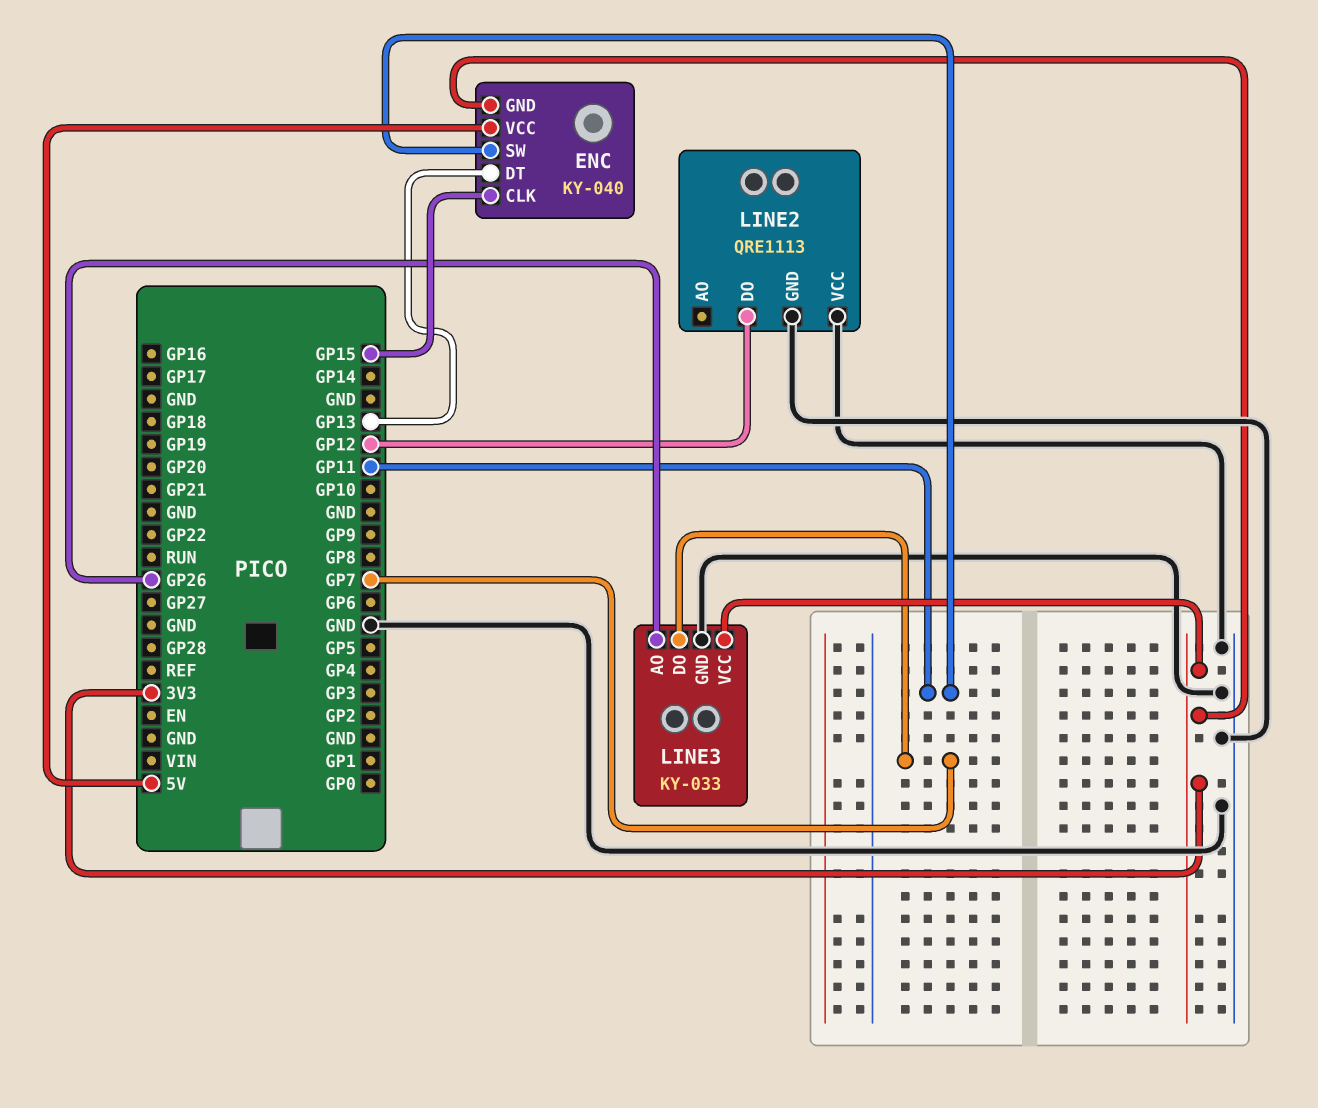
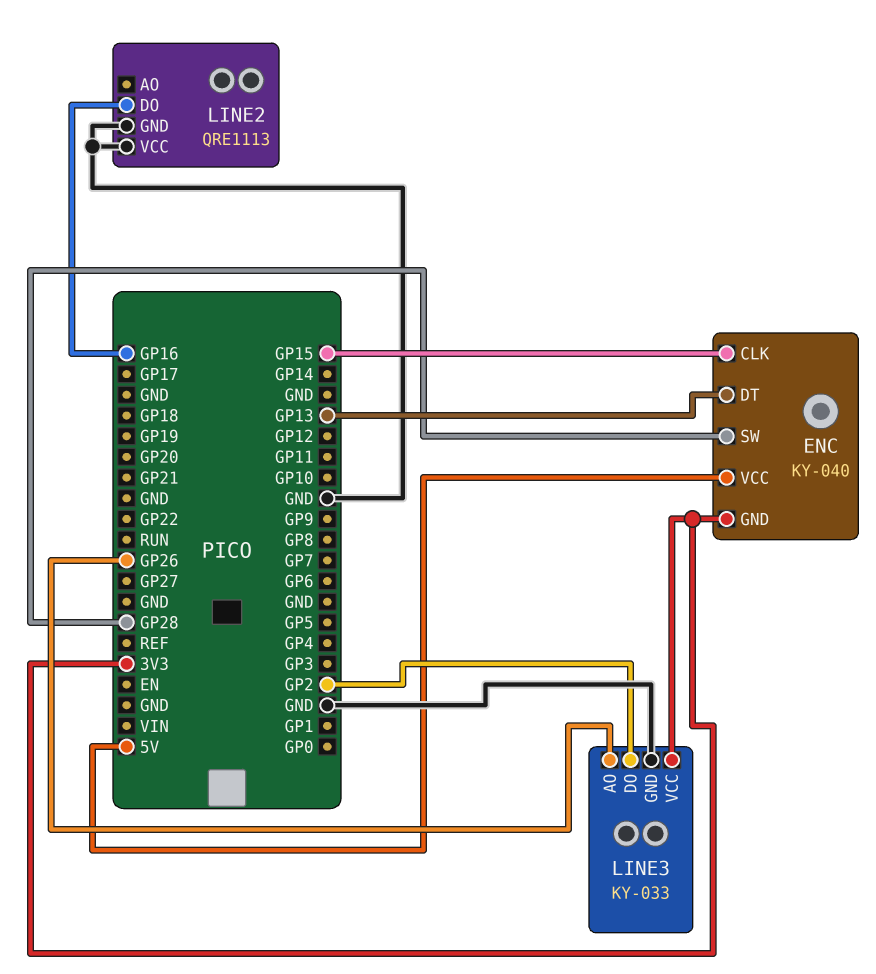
ENC pin SW: GP11 -> GP28
LINE2 pin DO: GP12 -> GP16
LINE3 pin DO: GP7 -> GP2

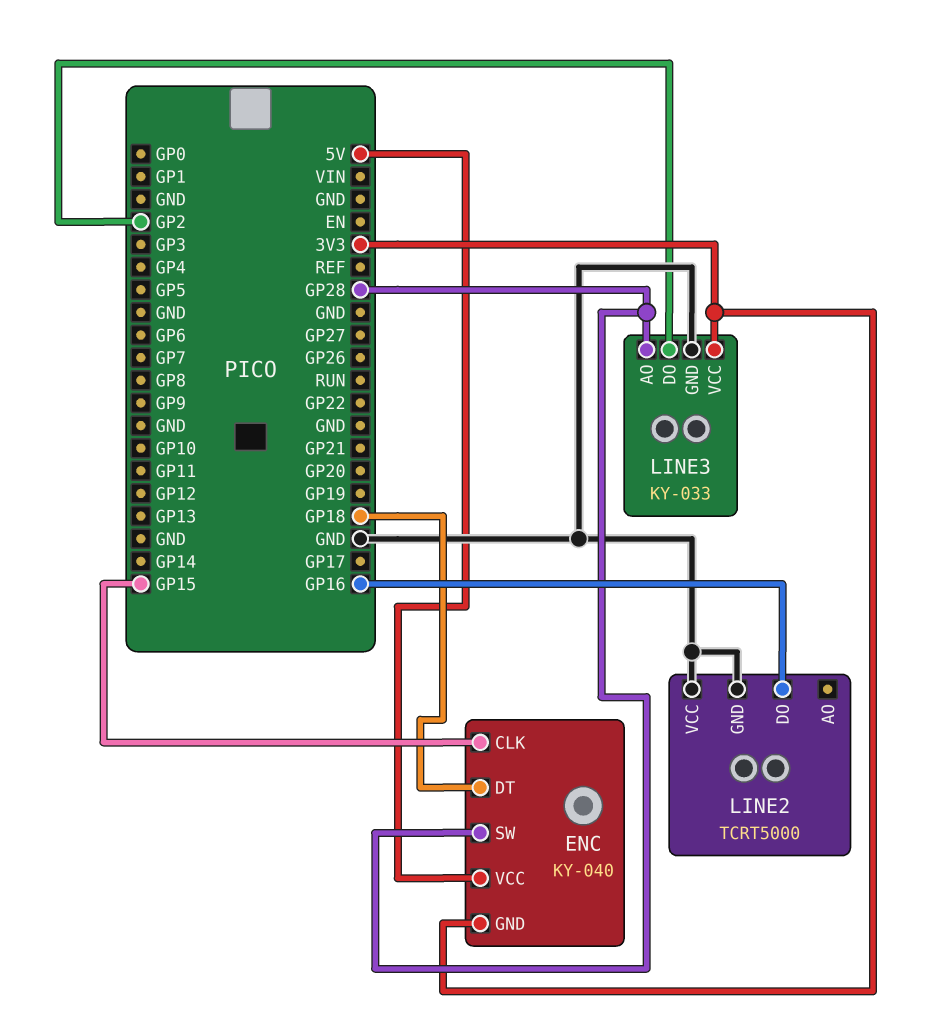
ENC pin DT: GP13 -> GP18
LINE2: QRE1113 -> TCRT5000
LINE3 pin AO: GP26 -> GP28

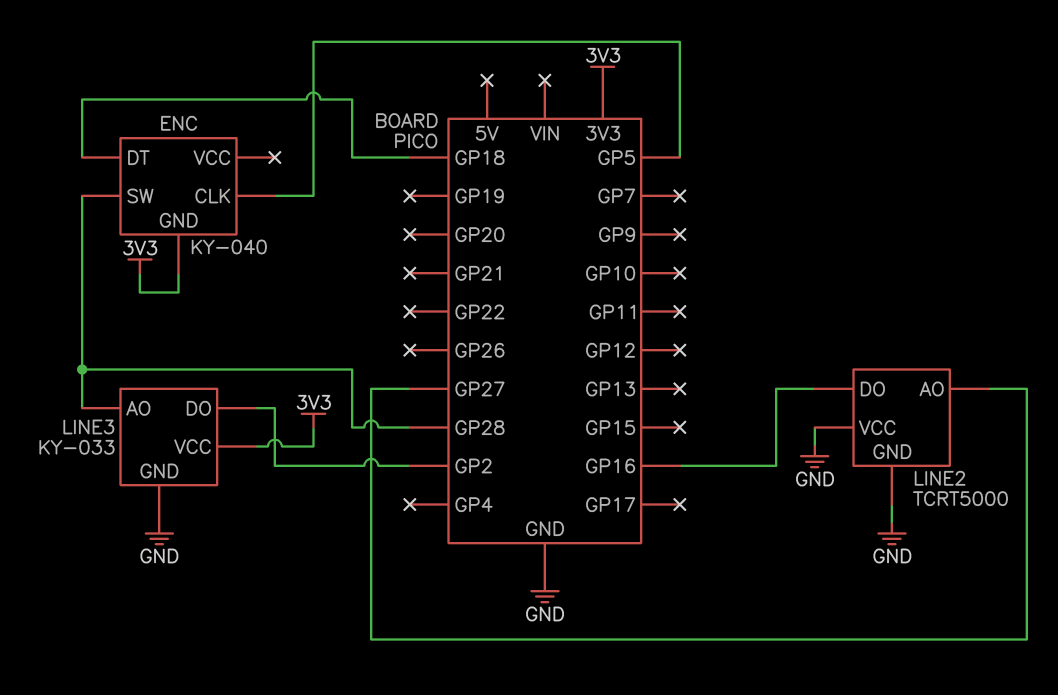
ENC pin CLK: GP15 -> GP5
ENC pin VCC: 5V -> none
LINE2 pin AO: none -> GP27

